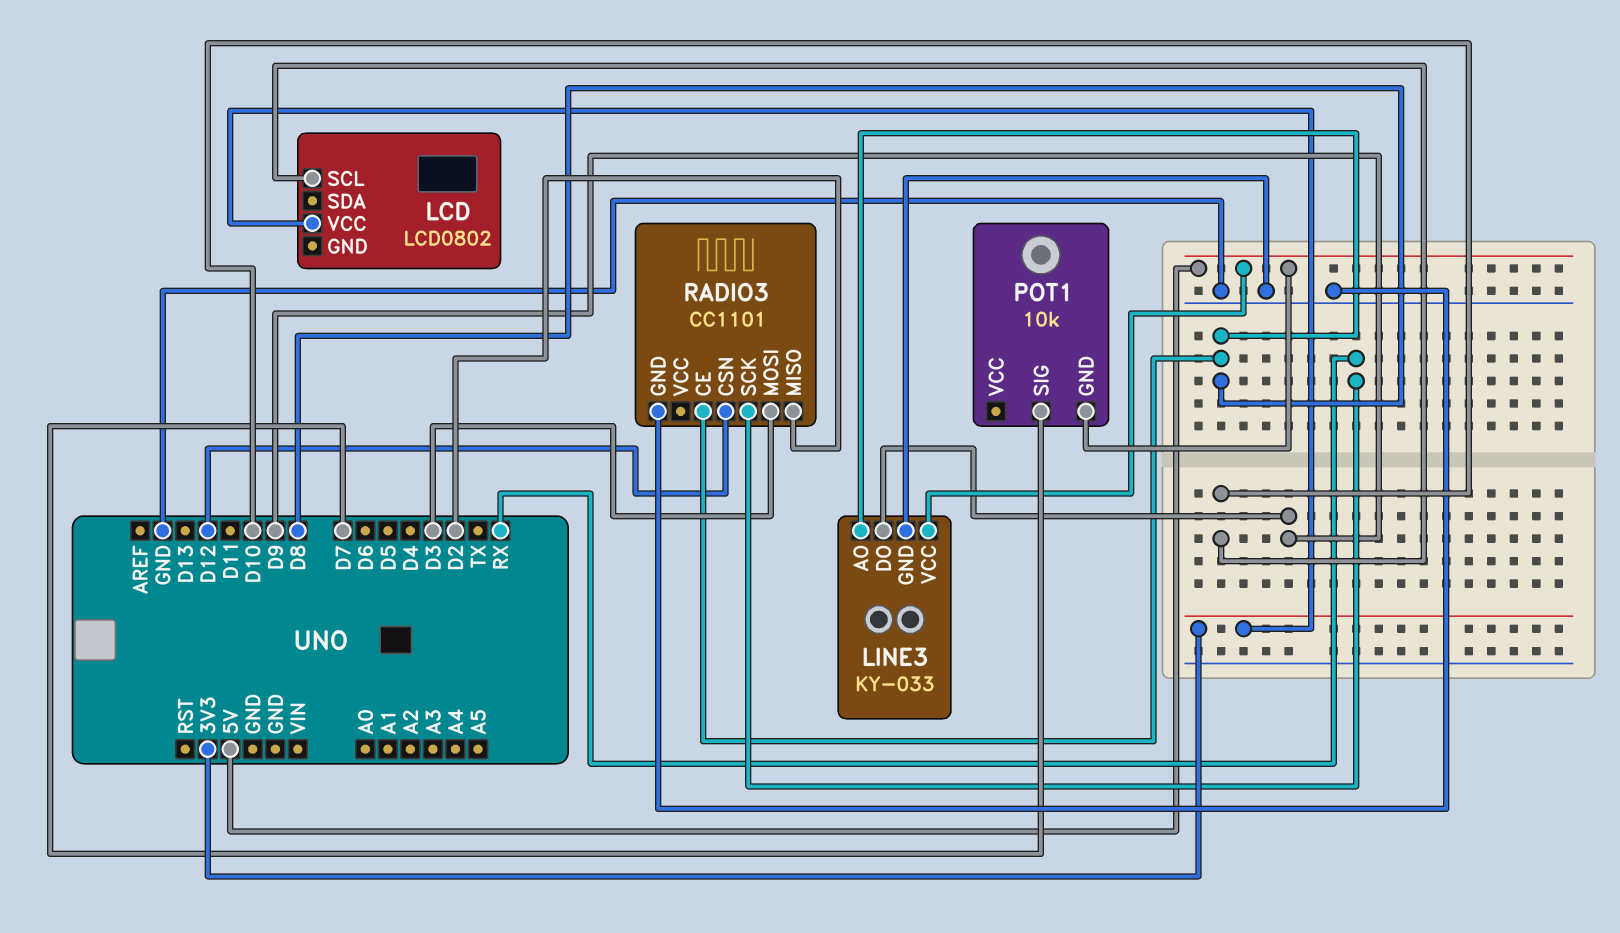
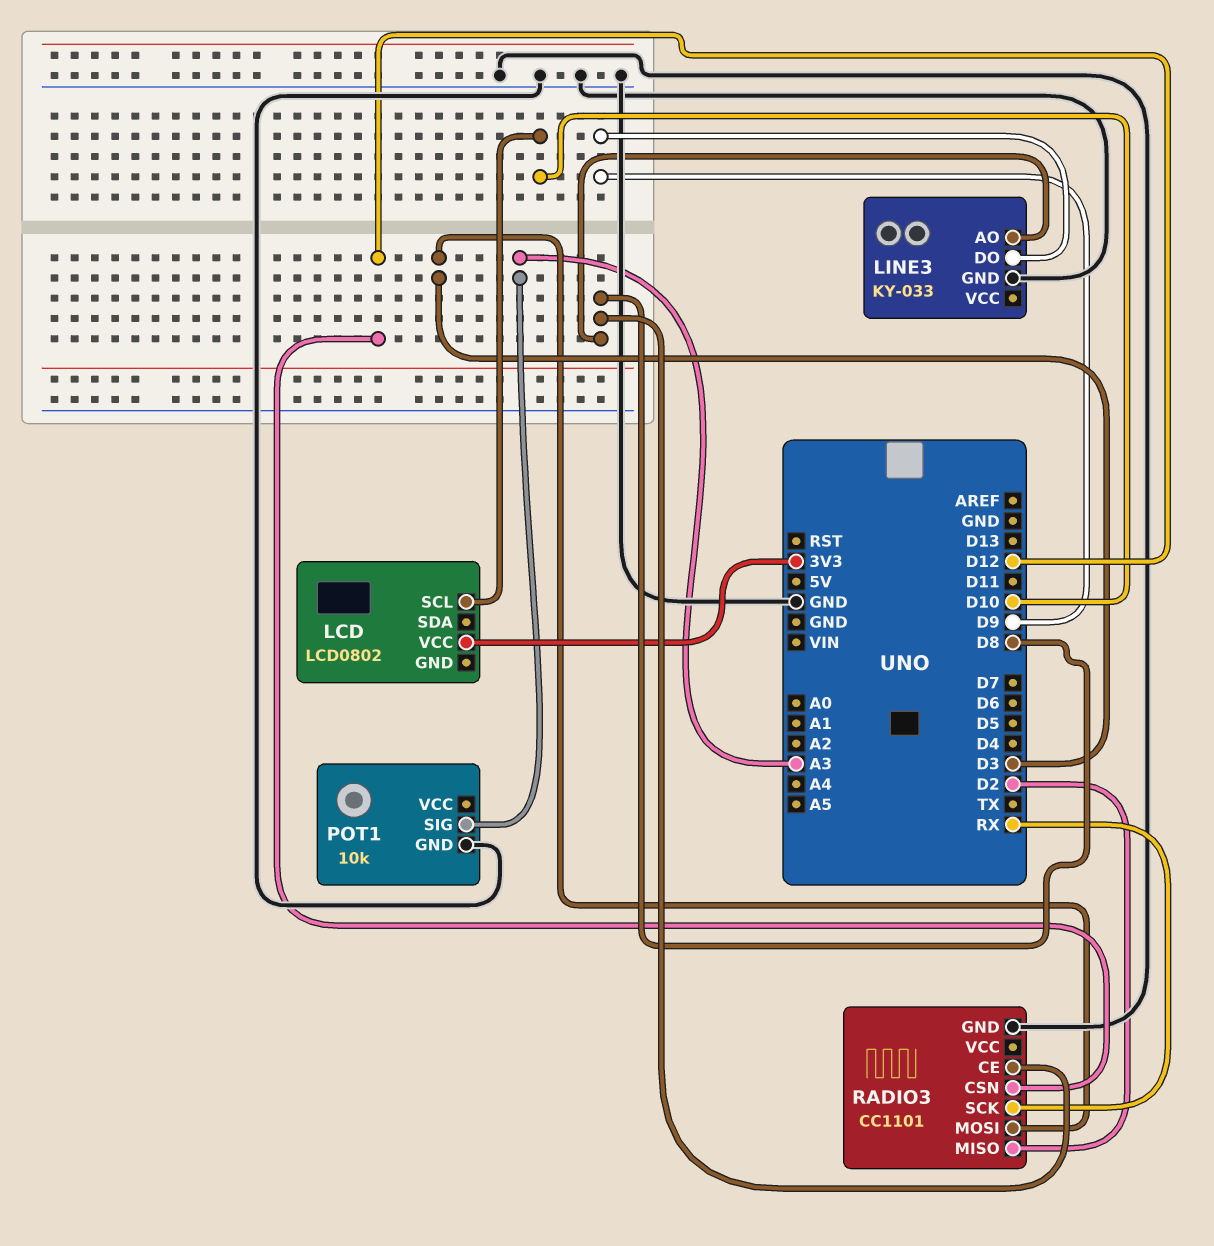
LINE3 pin VCC: 5V -> none
POT1 pin GND: 5V -> GND
POT1 pin SIG: D7 -> A3

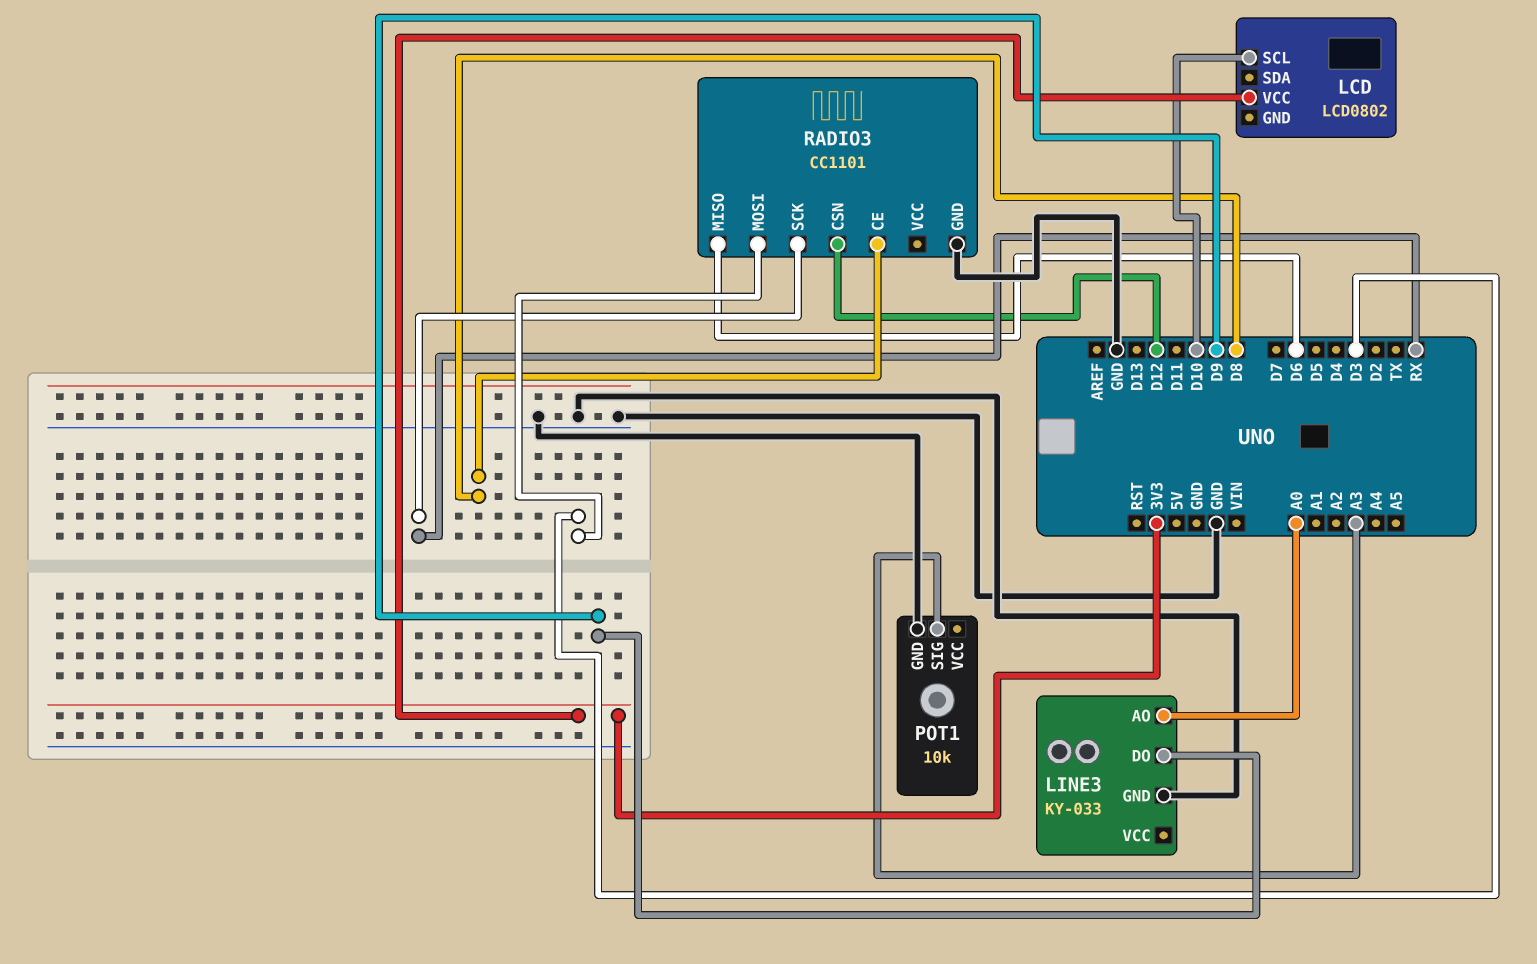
LINE3 pin AO: D8 -> A0
RADIO3 pin MISO: D2 -> D6

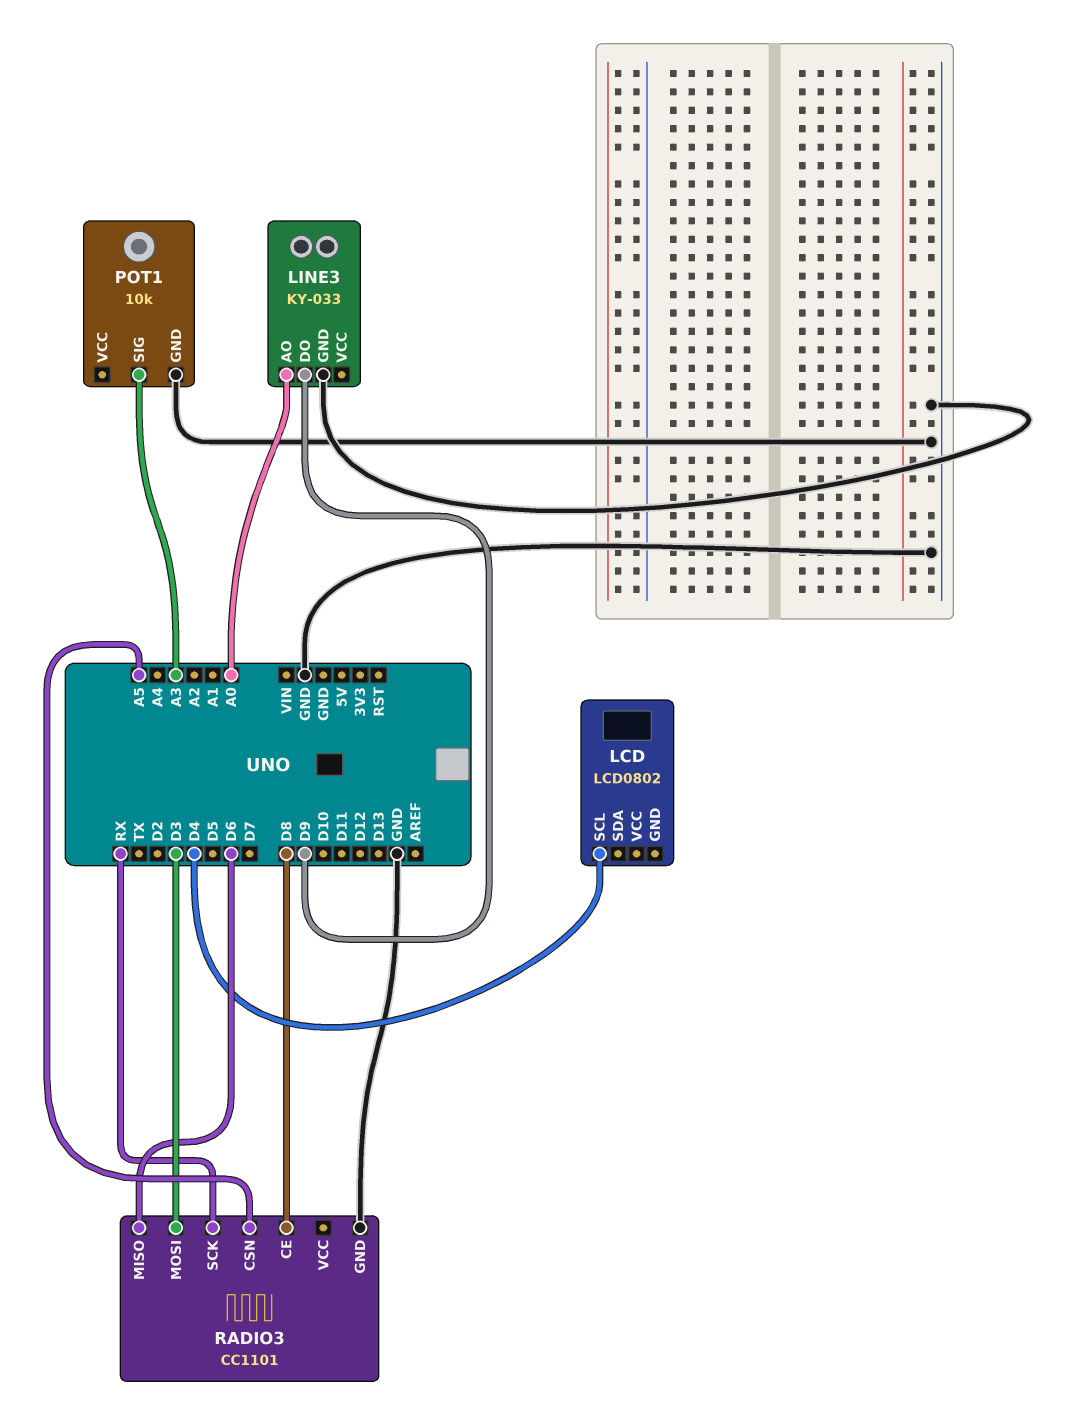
LCD pin SCL: D10 -> D4
LCD pin VCC: 3V3 -> none
RADIO3 pin CSN: D12 -> A5

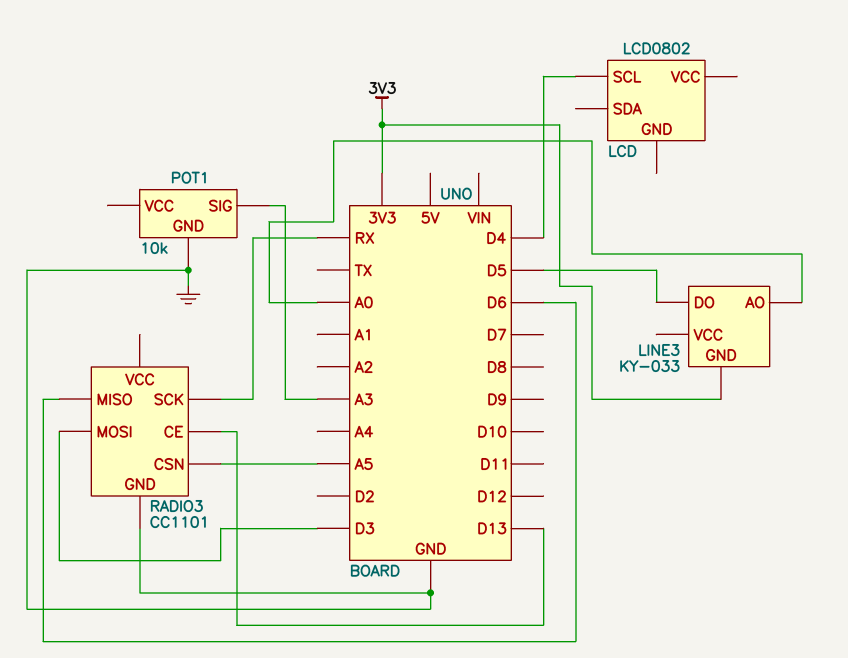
LINE3 pin DO: D9 -> D5
LINE3 pin GND: GND -> 3V3
RADIO3 pin CE: D8 -> D13

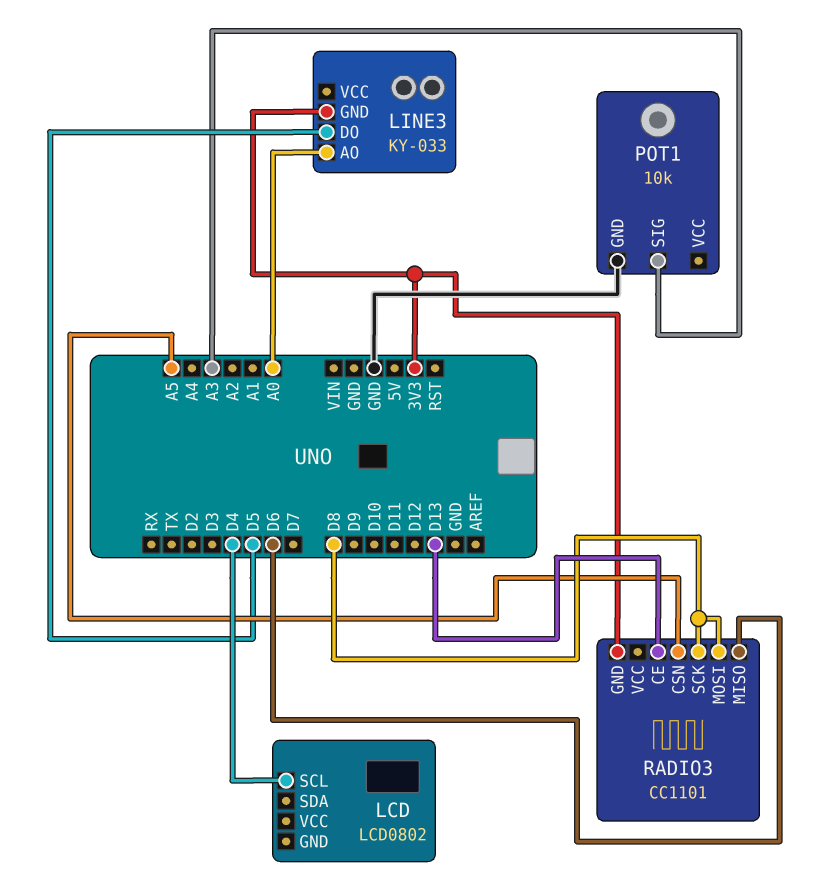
RADIO3 pin GND: GND -> 3V3
RADIO3 pin MOSI: D3 -> D8
RADIO3 pin SCK: RX -> D8

